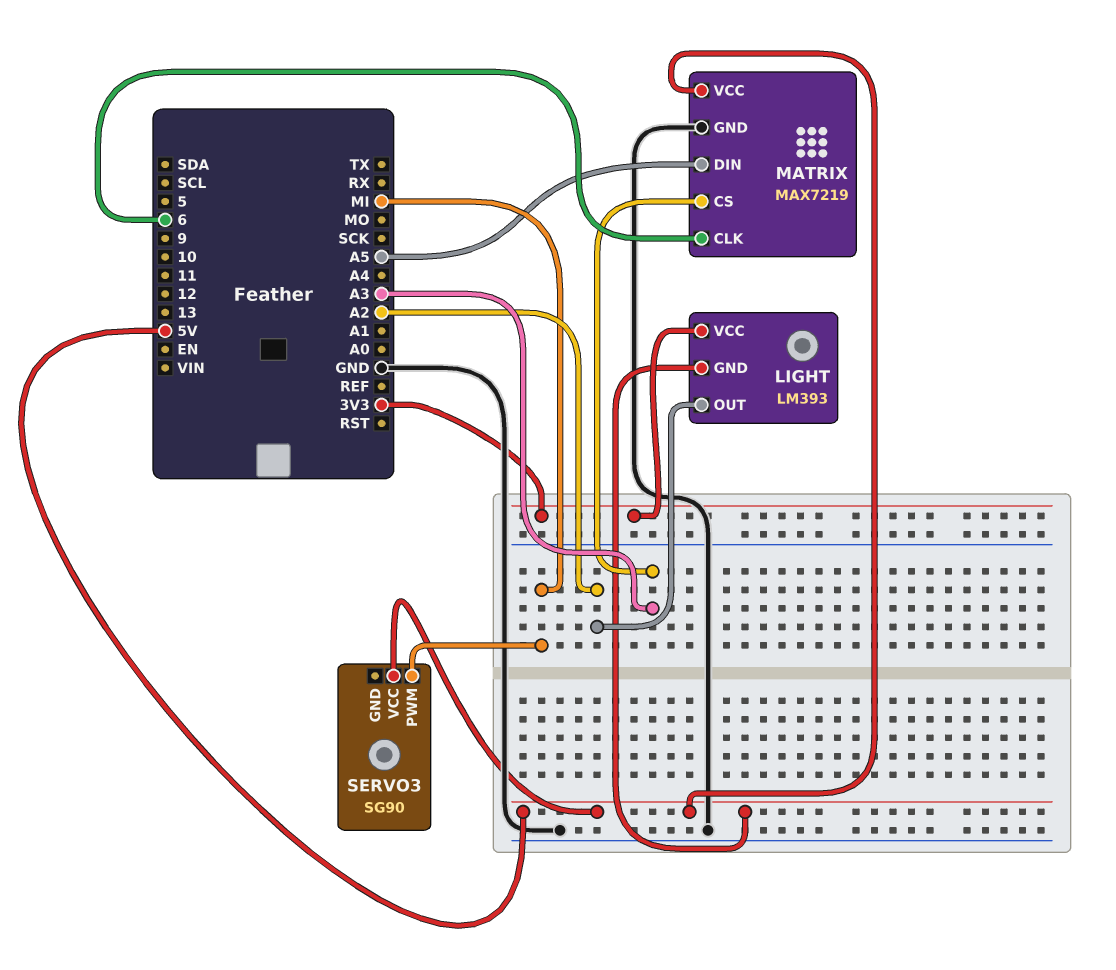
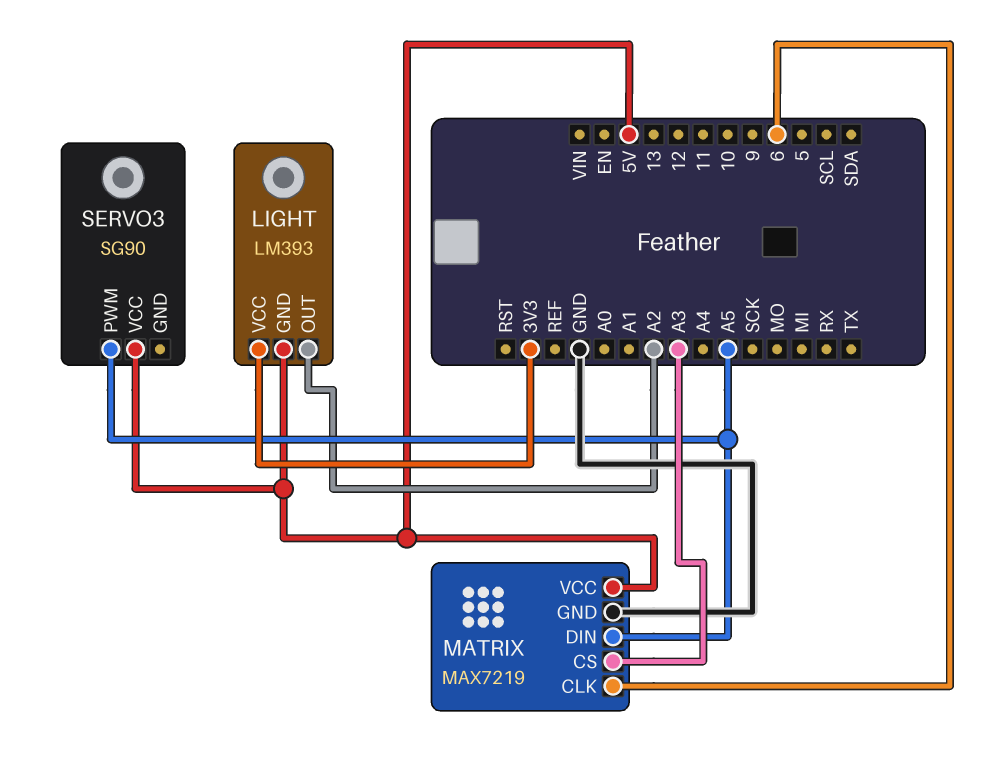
SERVO3 pin PWM: MI -> A5

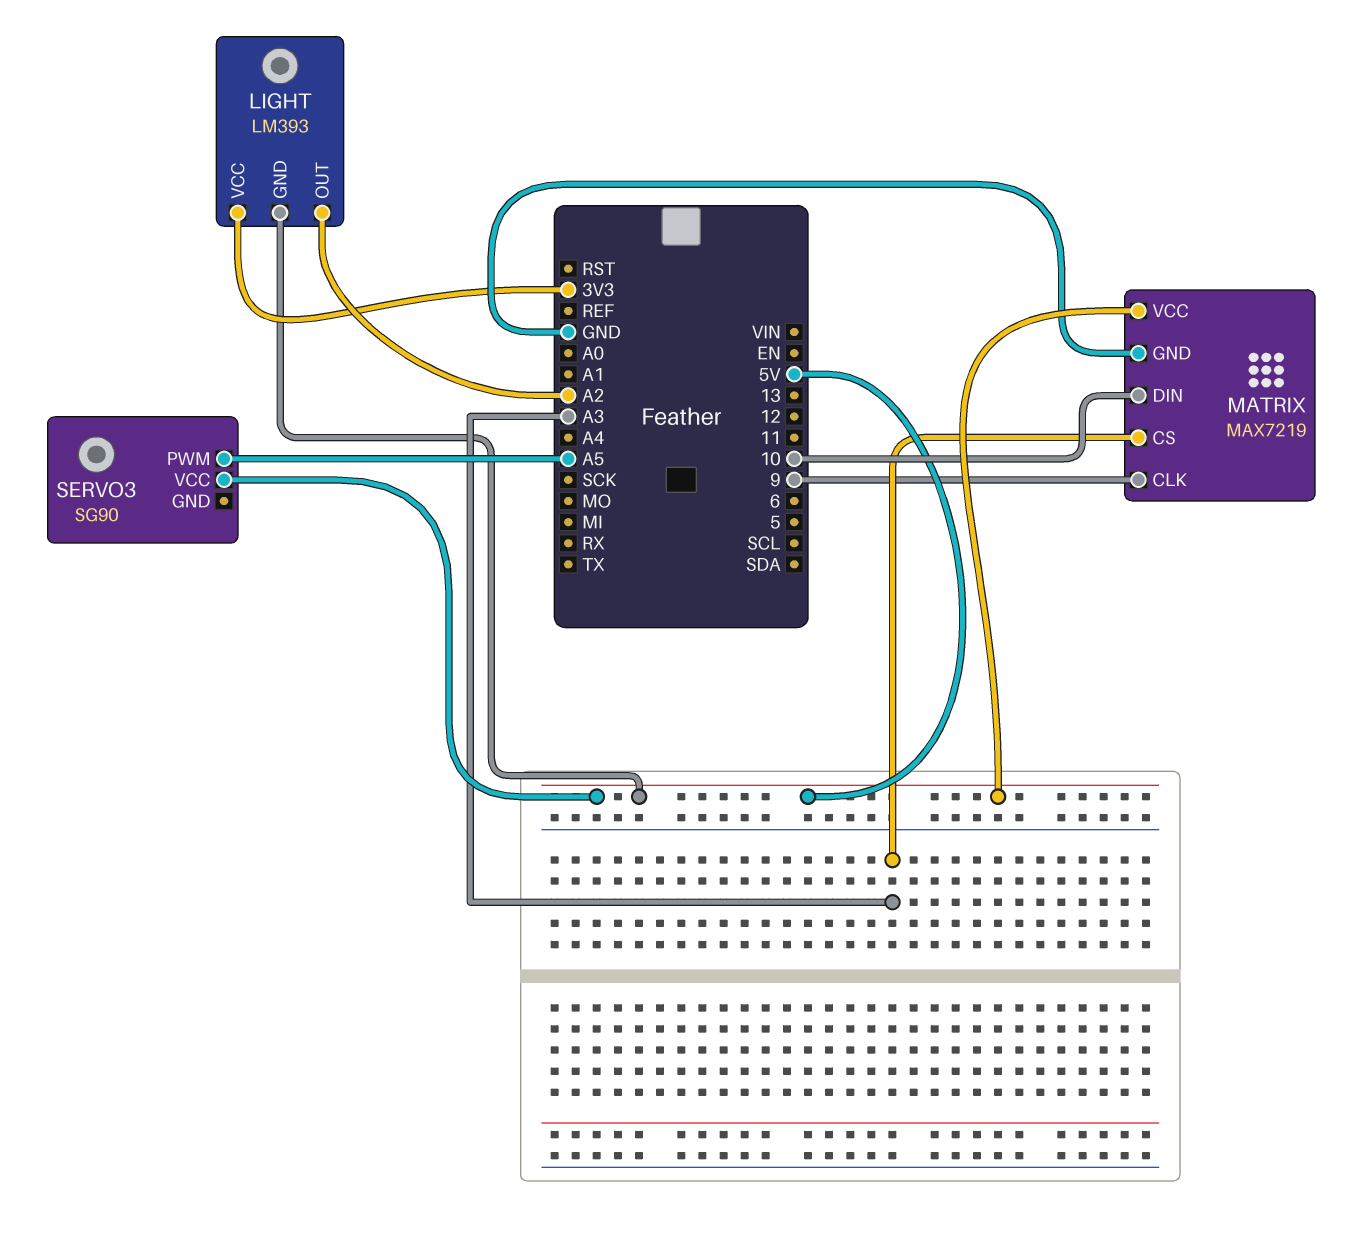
MATRIX pin CLK: 6 -> 9
MATRIX pin DIN: A5 -> 10

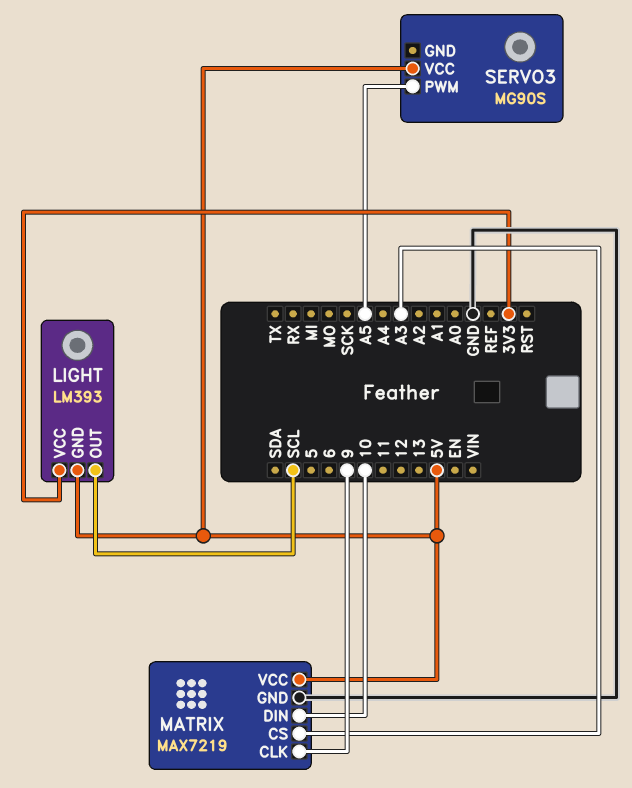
LIGHT pin OUT: A2 -> SCL
SERVO3: SG90 -> MG90S

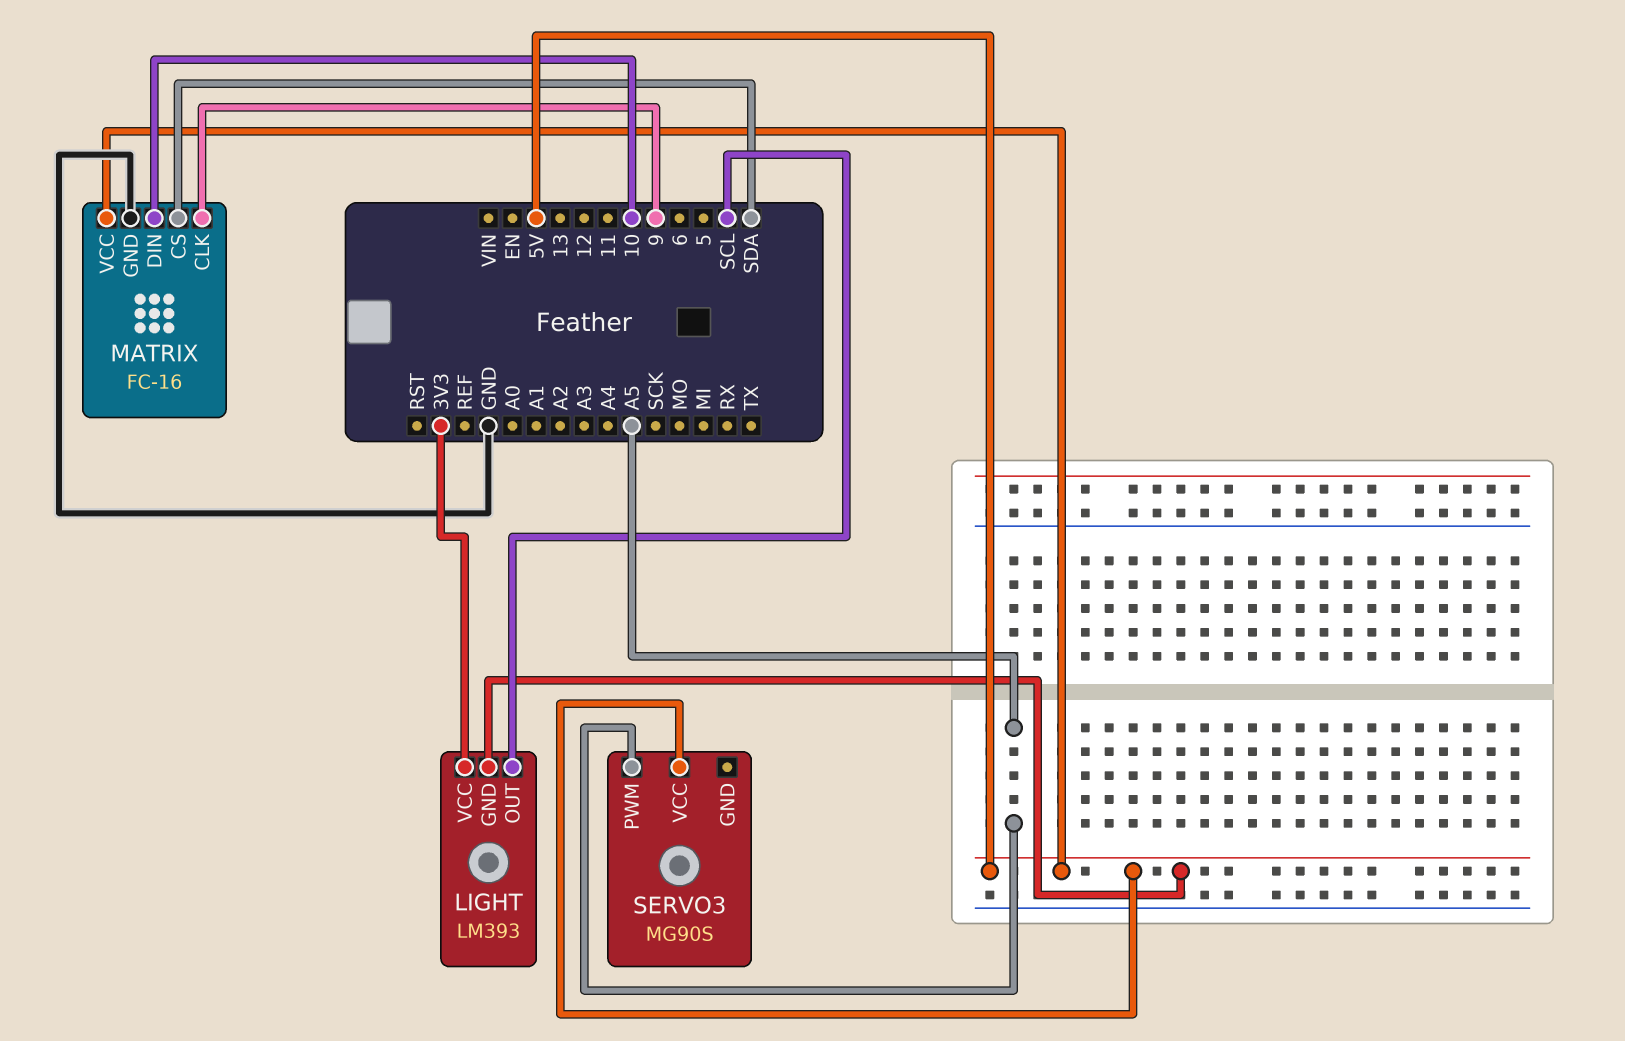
MATRIX: MAX7219 -> FC-16
MATRIX pin CS: A3 -> SDA

